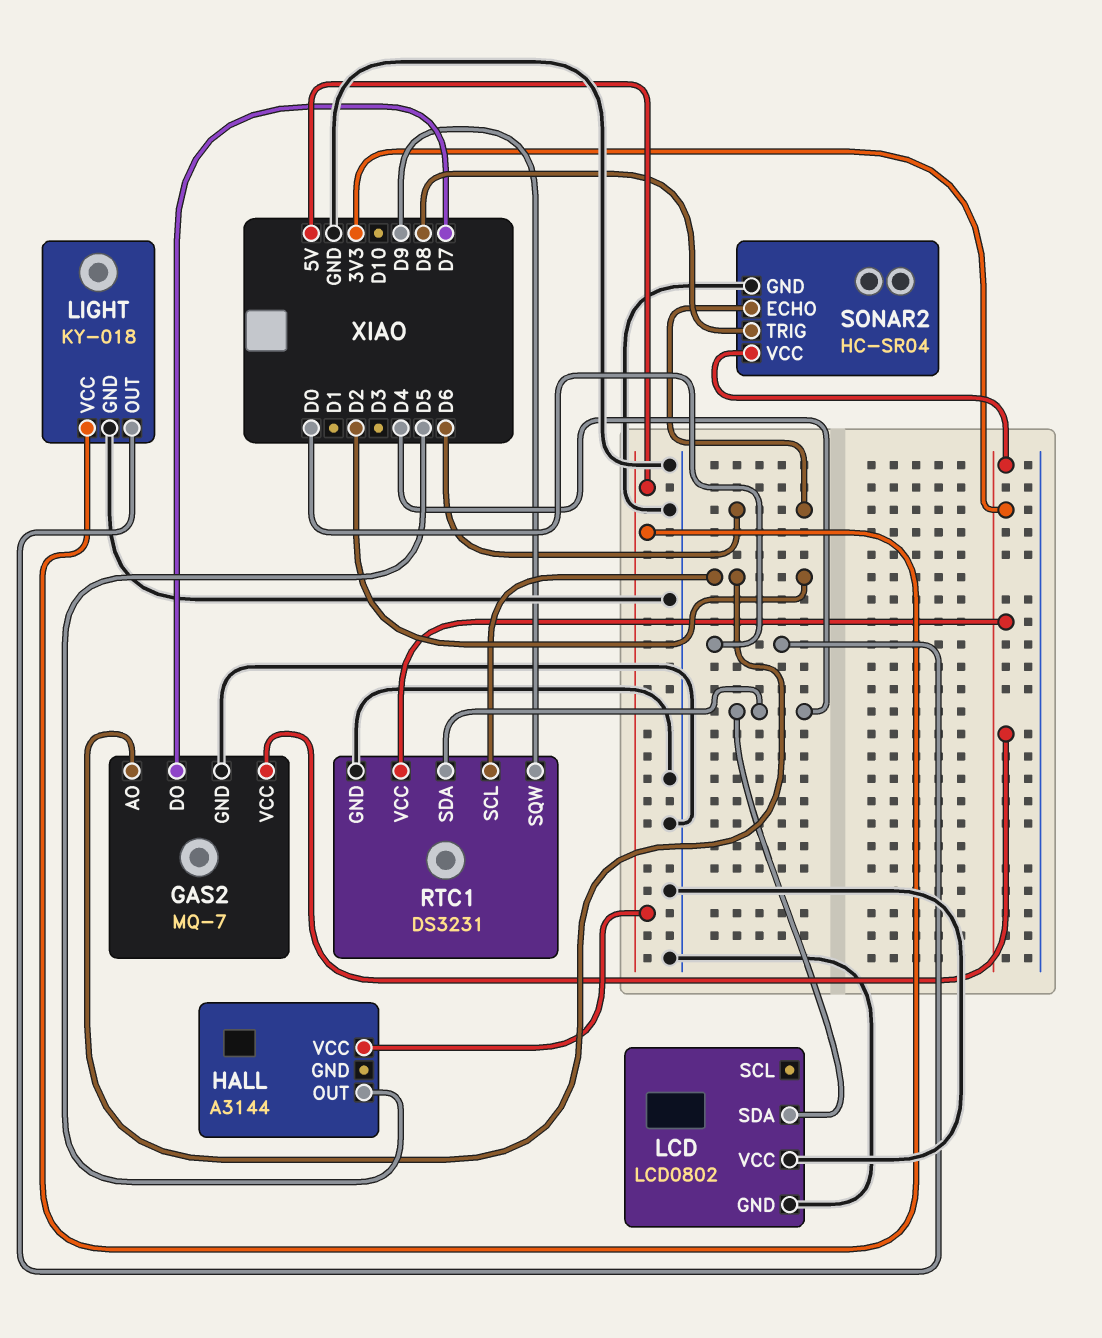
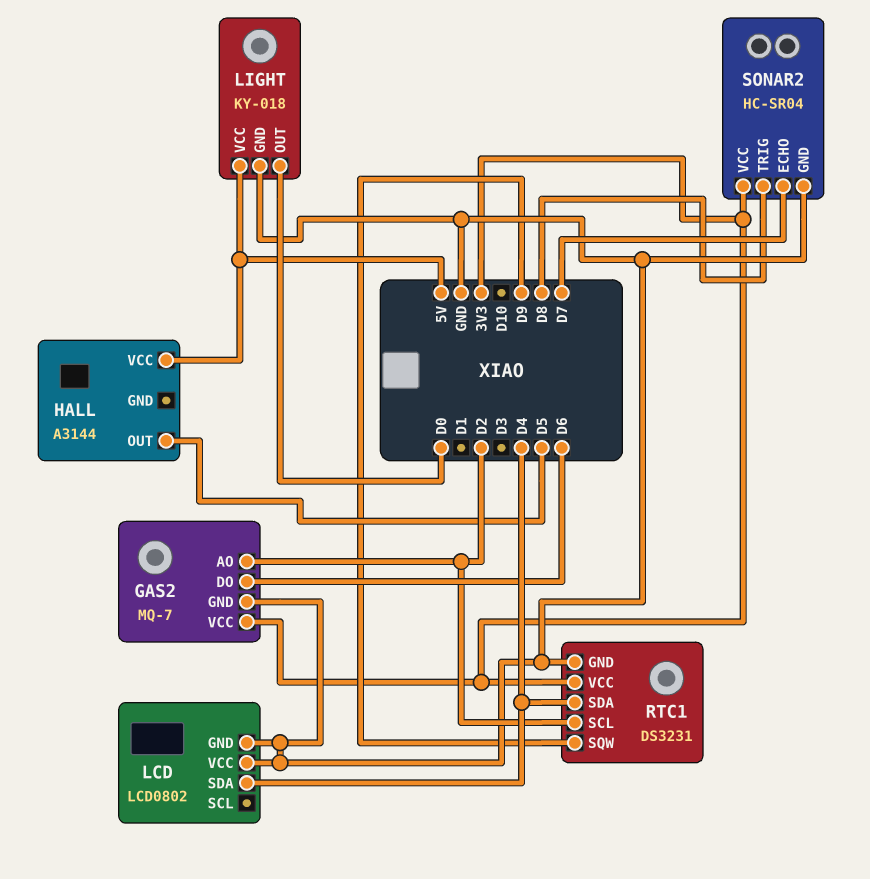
GAS2 pin DO: D7 -> D6
SONAR2 pin ECHO: D6 -> D7

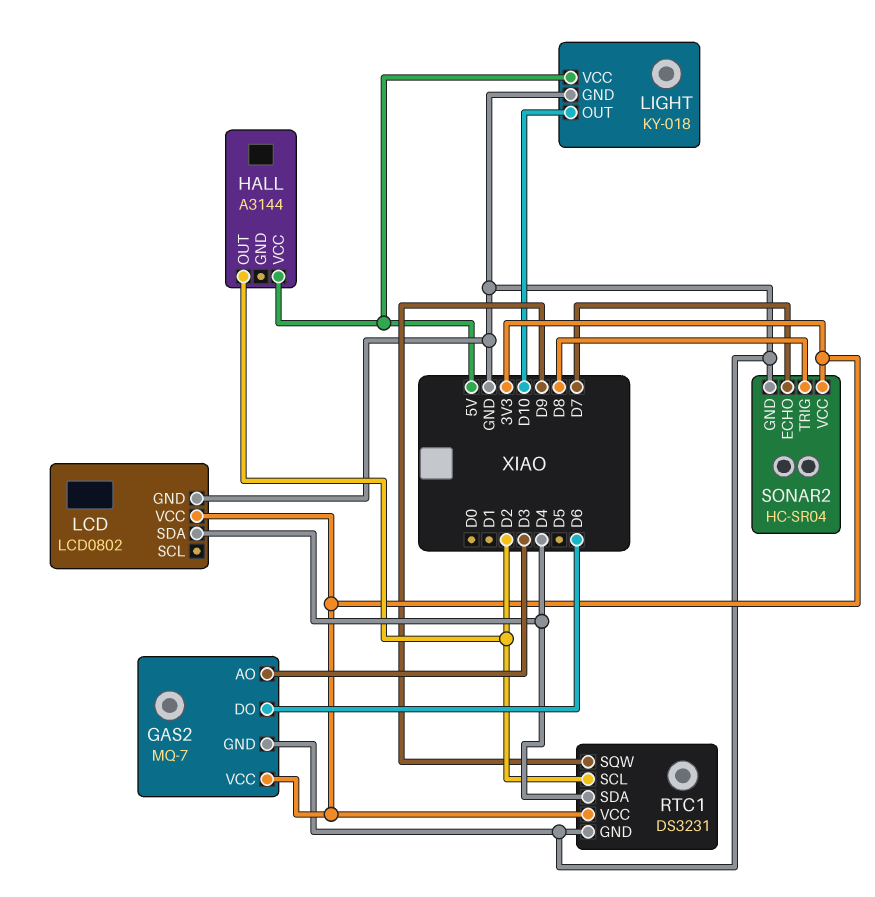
GAS2 pin AO: D2 -> D3
HALL pin OUT: D5 -> D2
LCD pin VCC: GND -> 3V3
LIGHT pin OUT: D0 -> D10

